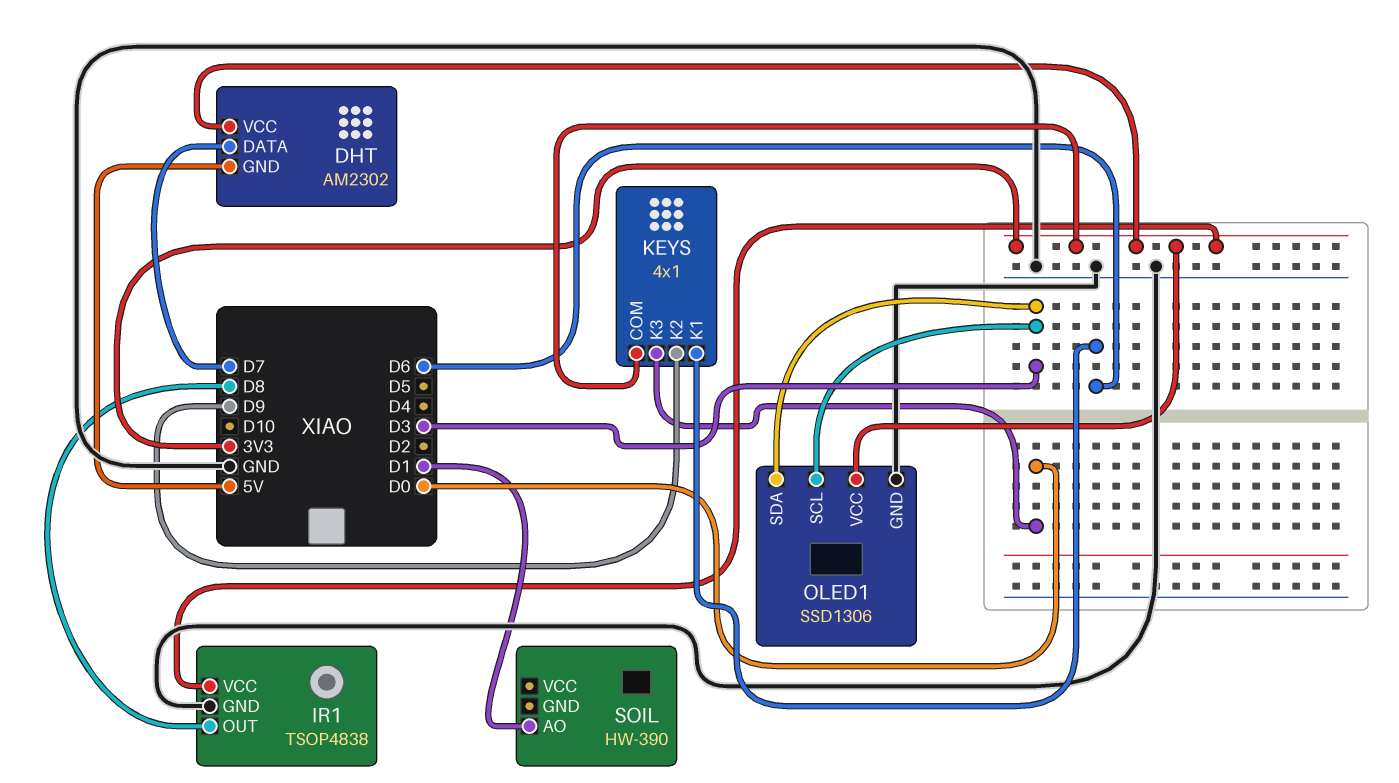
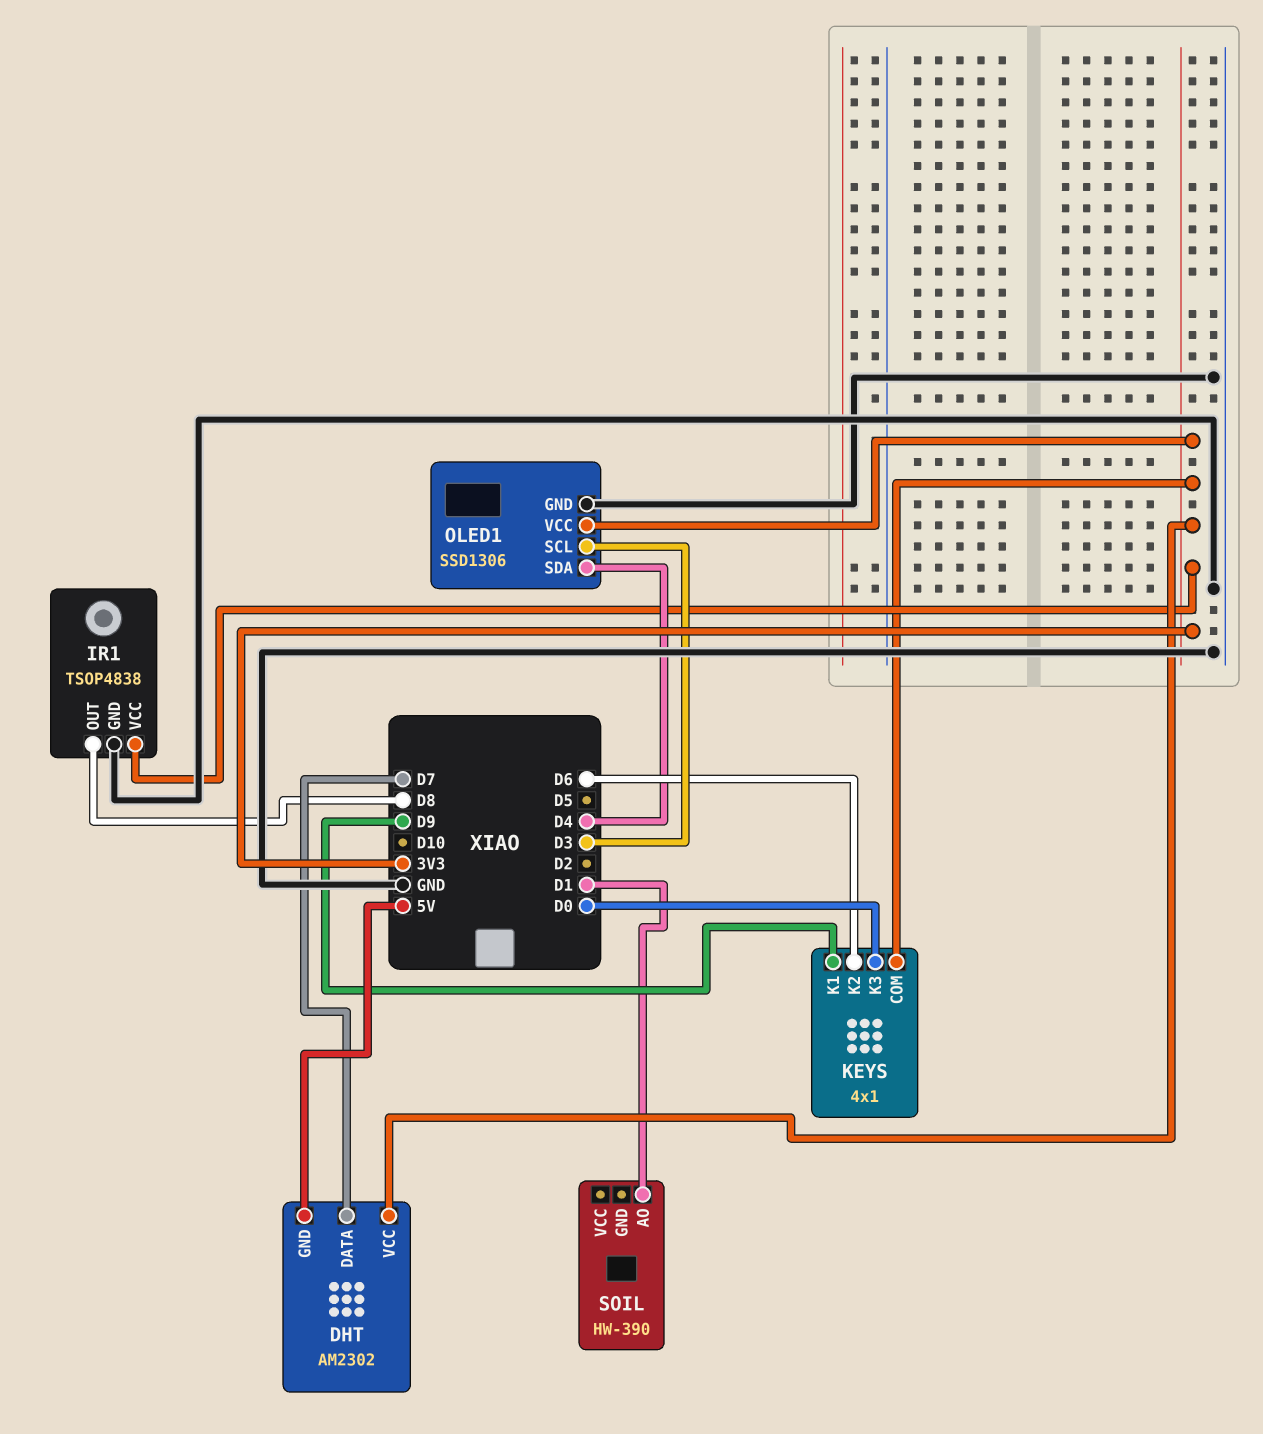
KEYS pin K1: D6 -> D9
KEYS pin K2: D9 -> D6
OLED1 pin SDA: D3 -> D4

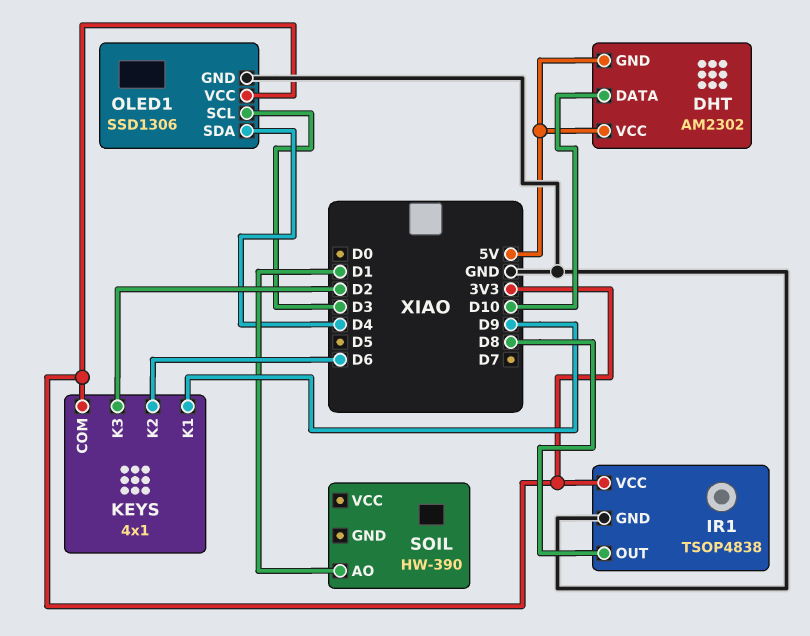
DHT pin DATA: D7 -> D10
DHT pin VCC: 3V3 -> 5V
KEYS pin K3: D0 -> D2

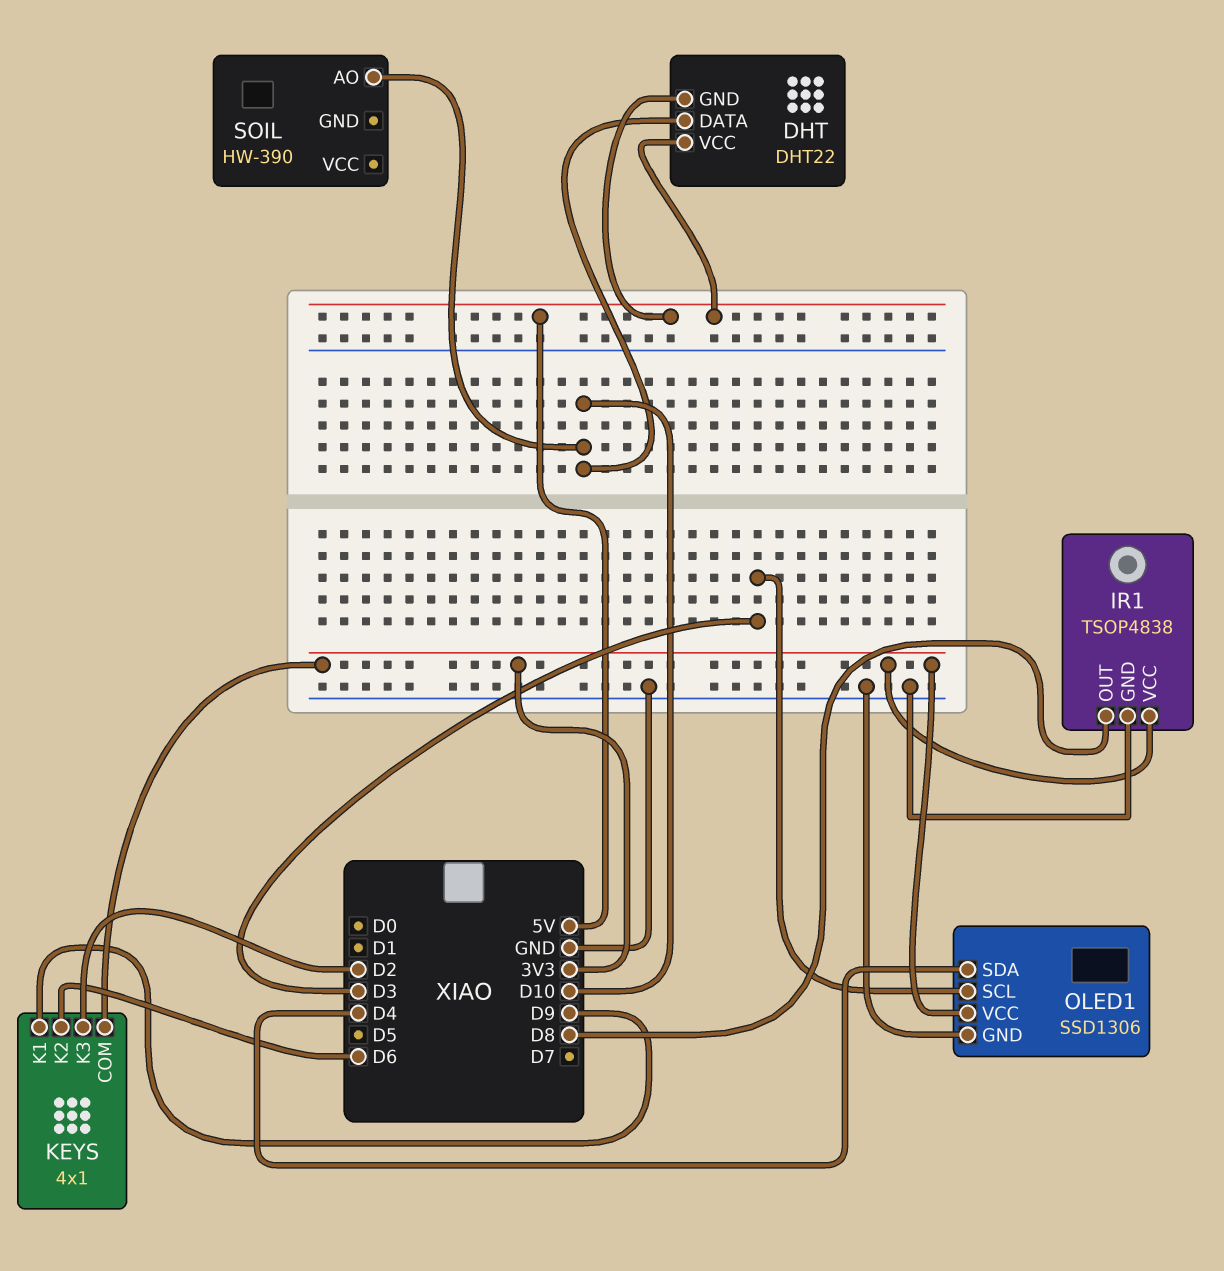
DHT: AM2302 -> DHT22
SOIL pin AO: D1 -> D10

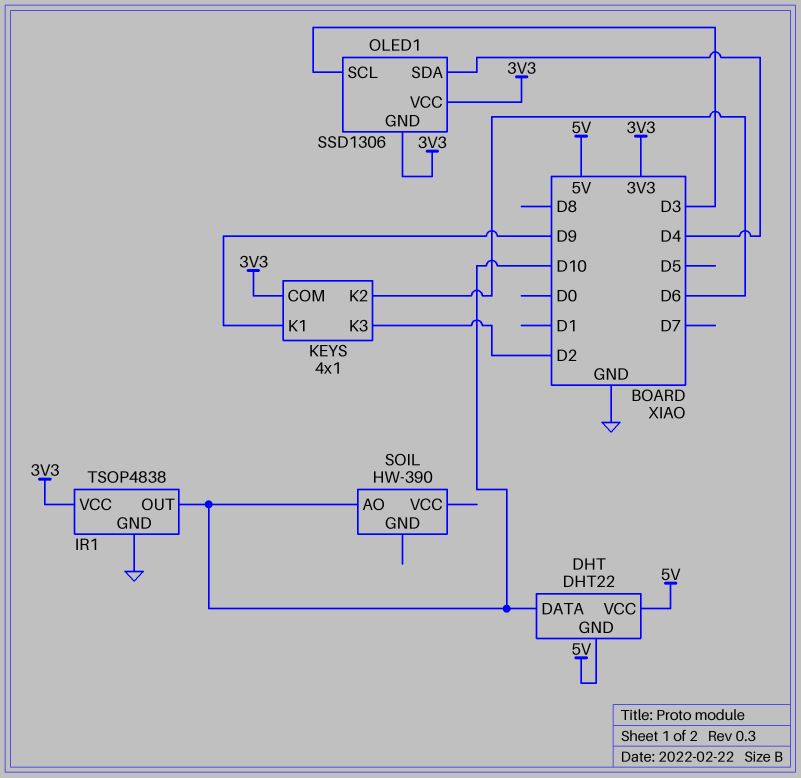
IR1 pin OUT: D8 -> D10
OLED1 pin GND: GND -> 3V3

